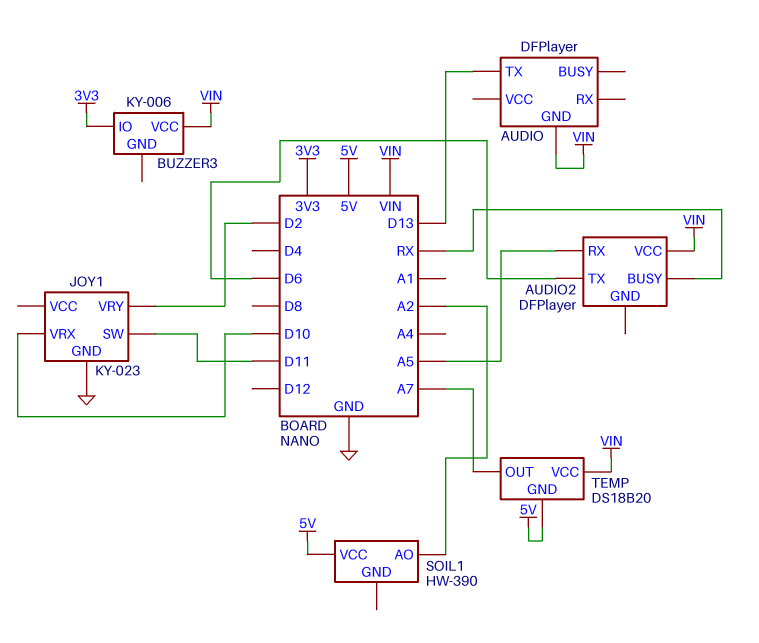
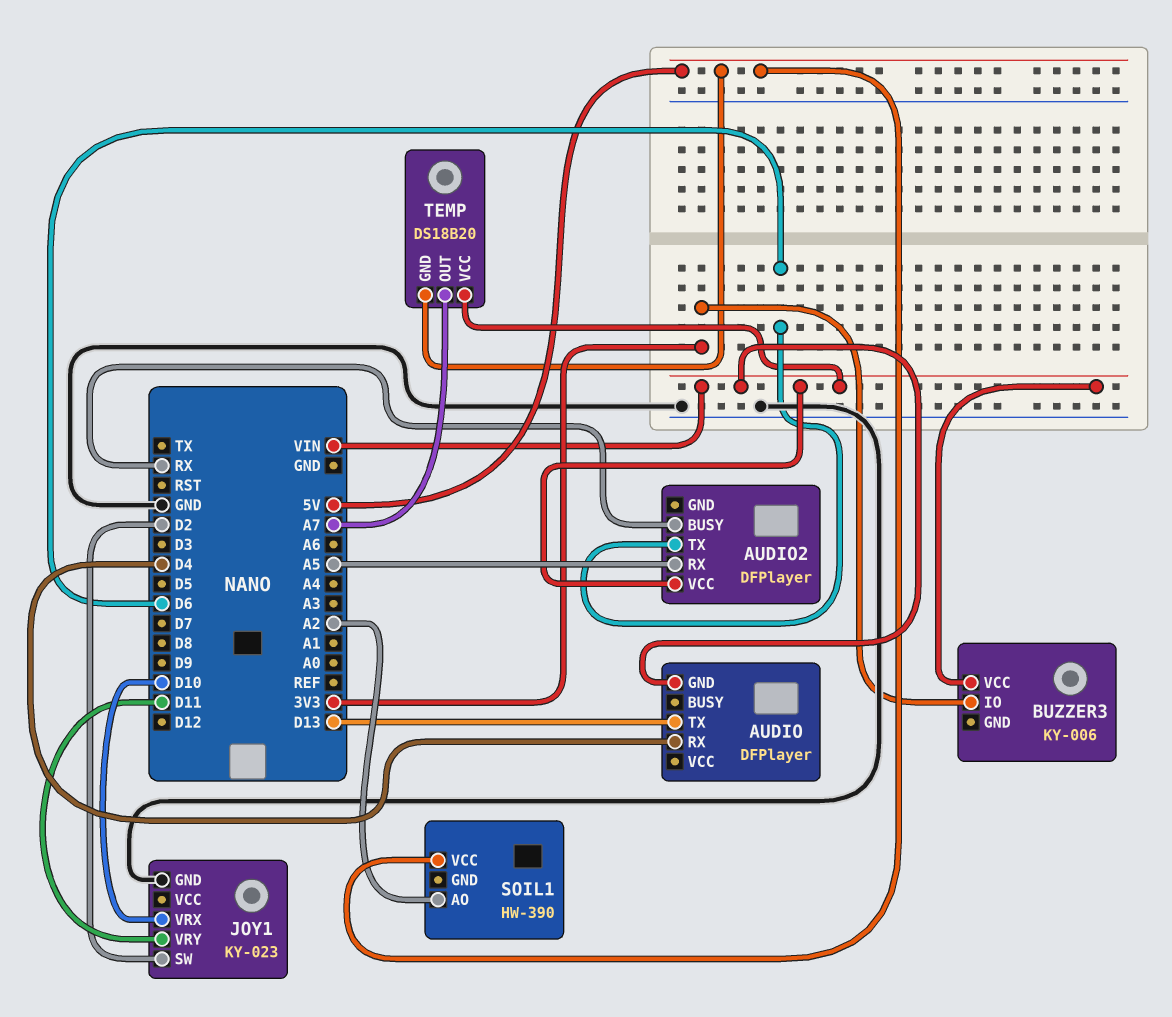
AUDIO pin RX: none -> D4
JOY1 pin SW: D11 -> D2
JOY1 pin VRY: D2 -> D11

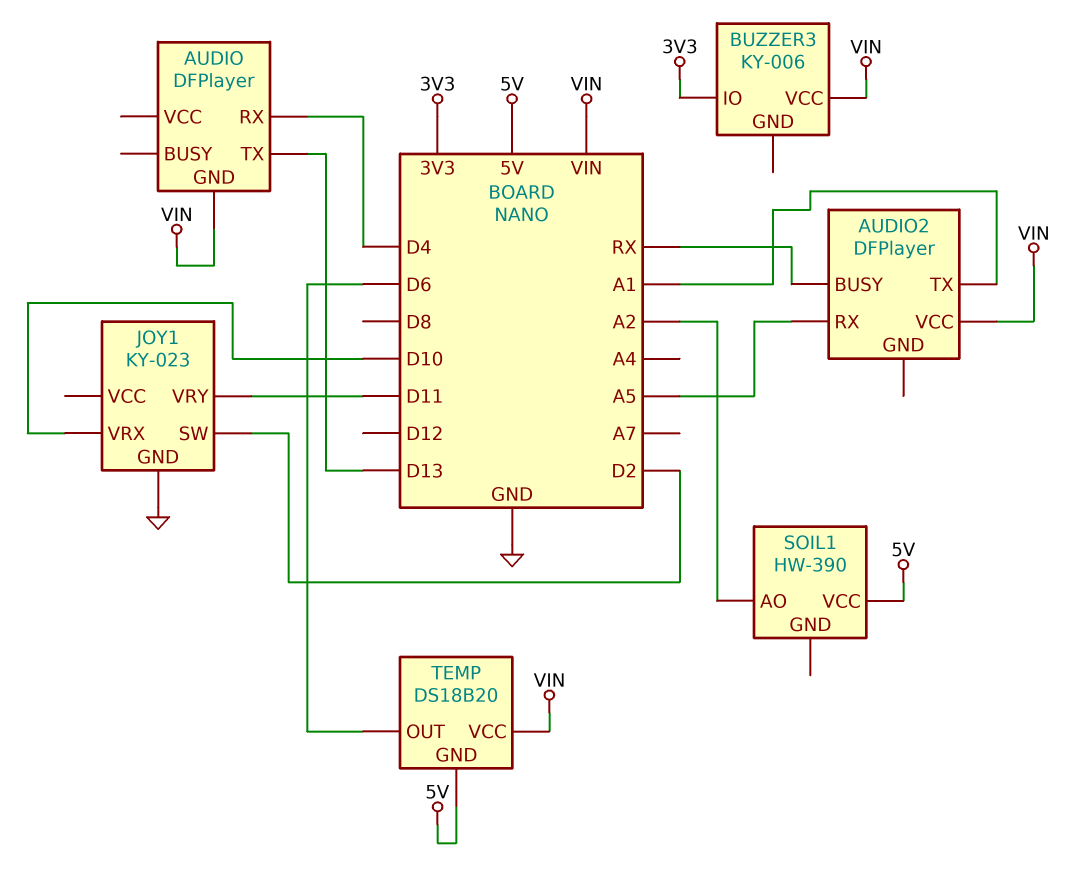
AUDIO2 pin TX: D6 -> A1
TEMP pin OUT: A7 -> D6

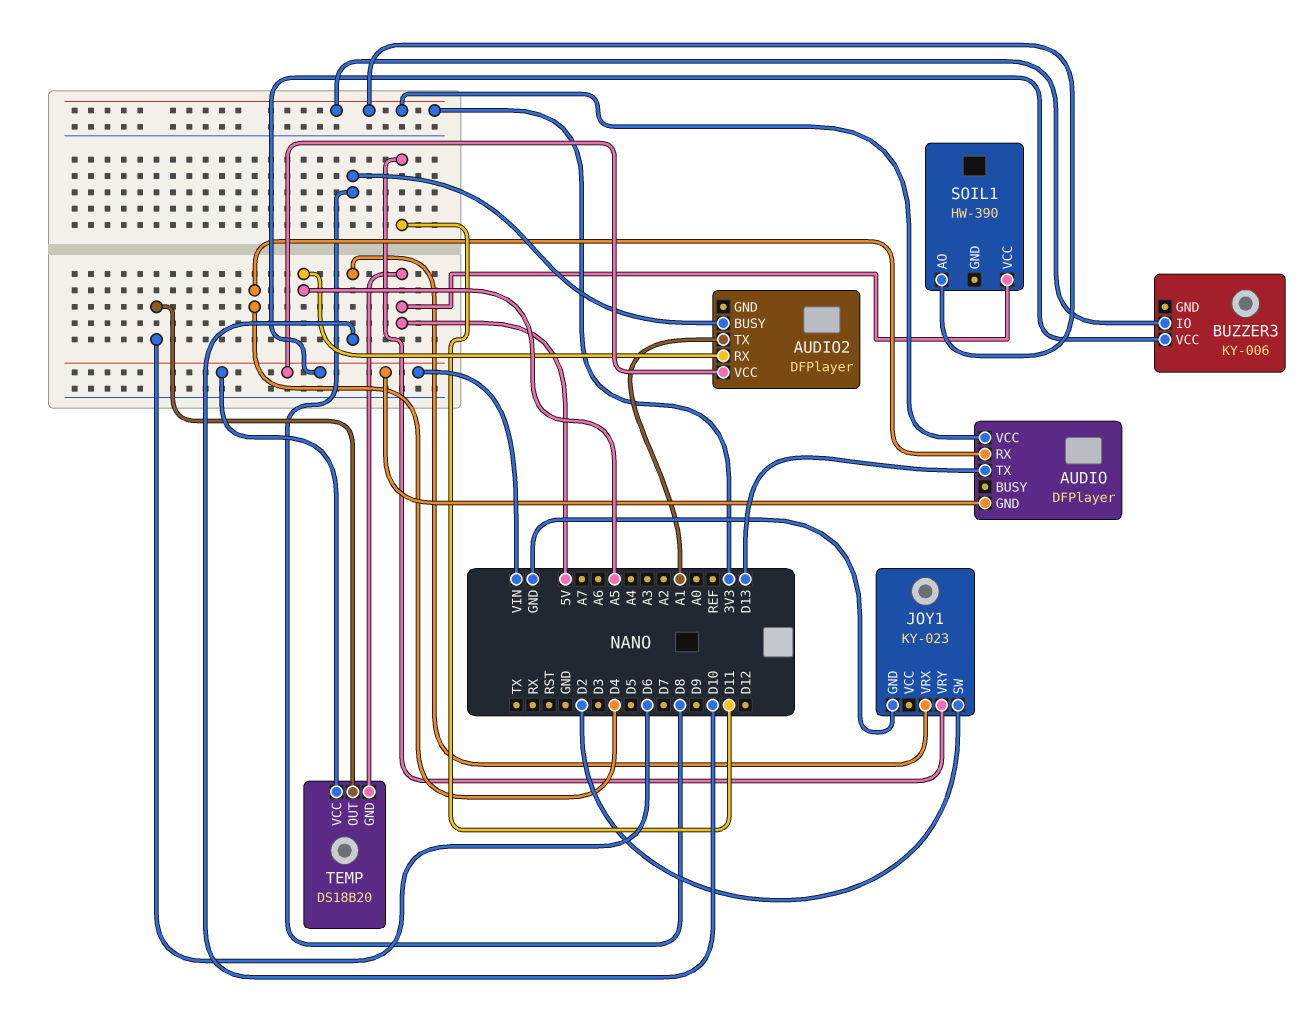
AUDIO pin VCC: none -> 3V3
AUDIO2 pin BUSY: RX -> D8
SOIL1 pin AO: A2 -> 3V3

